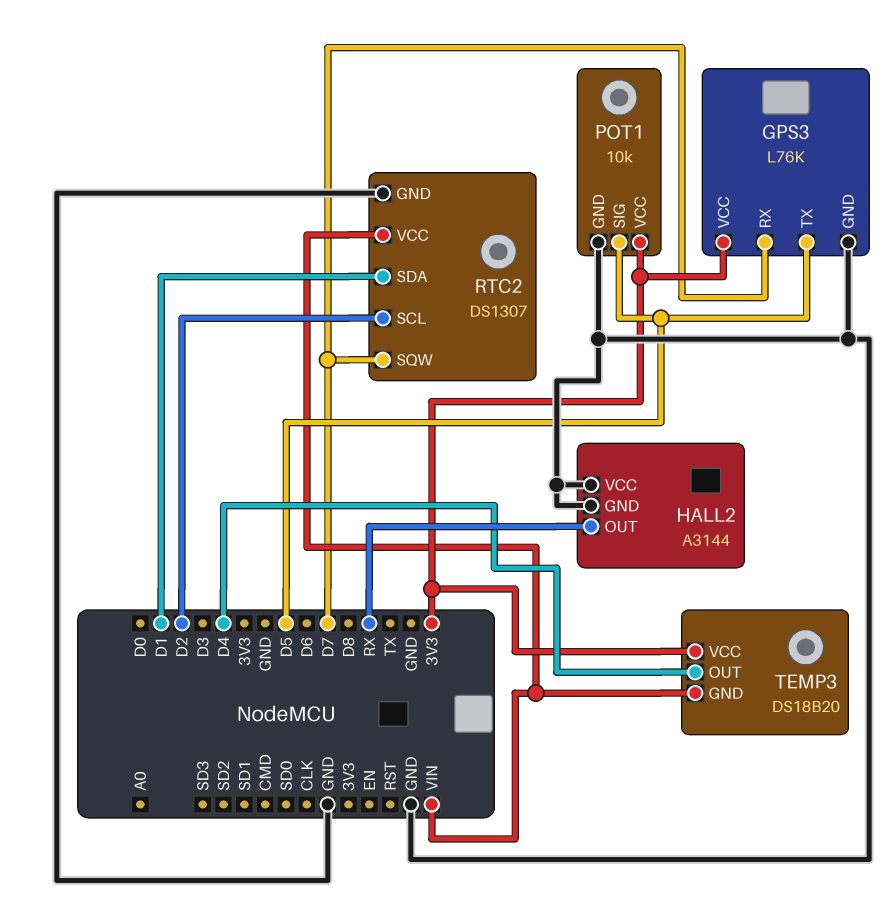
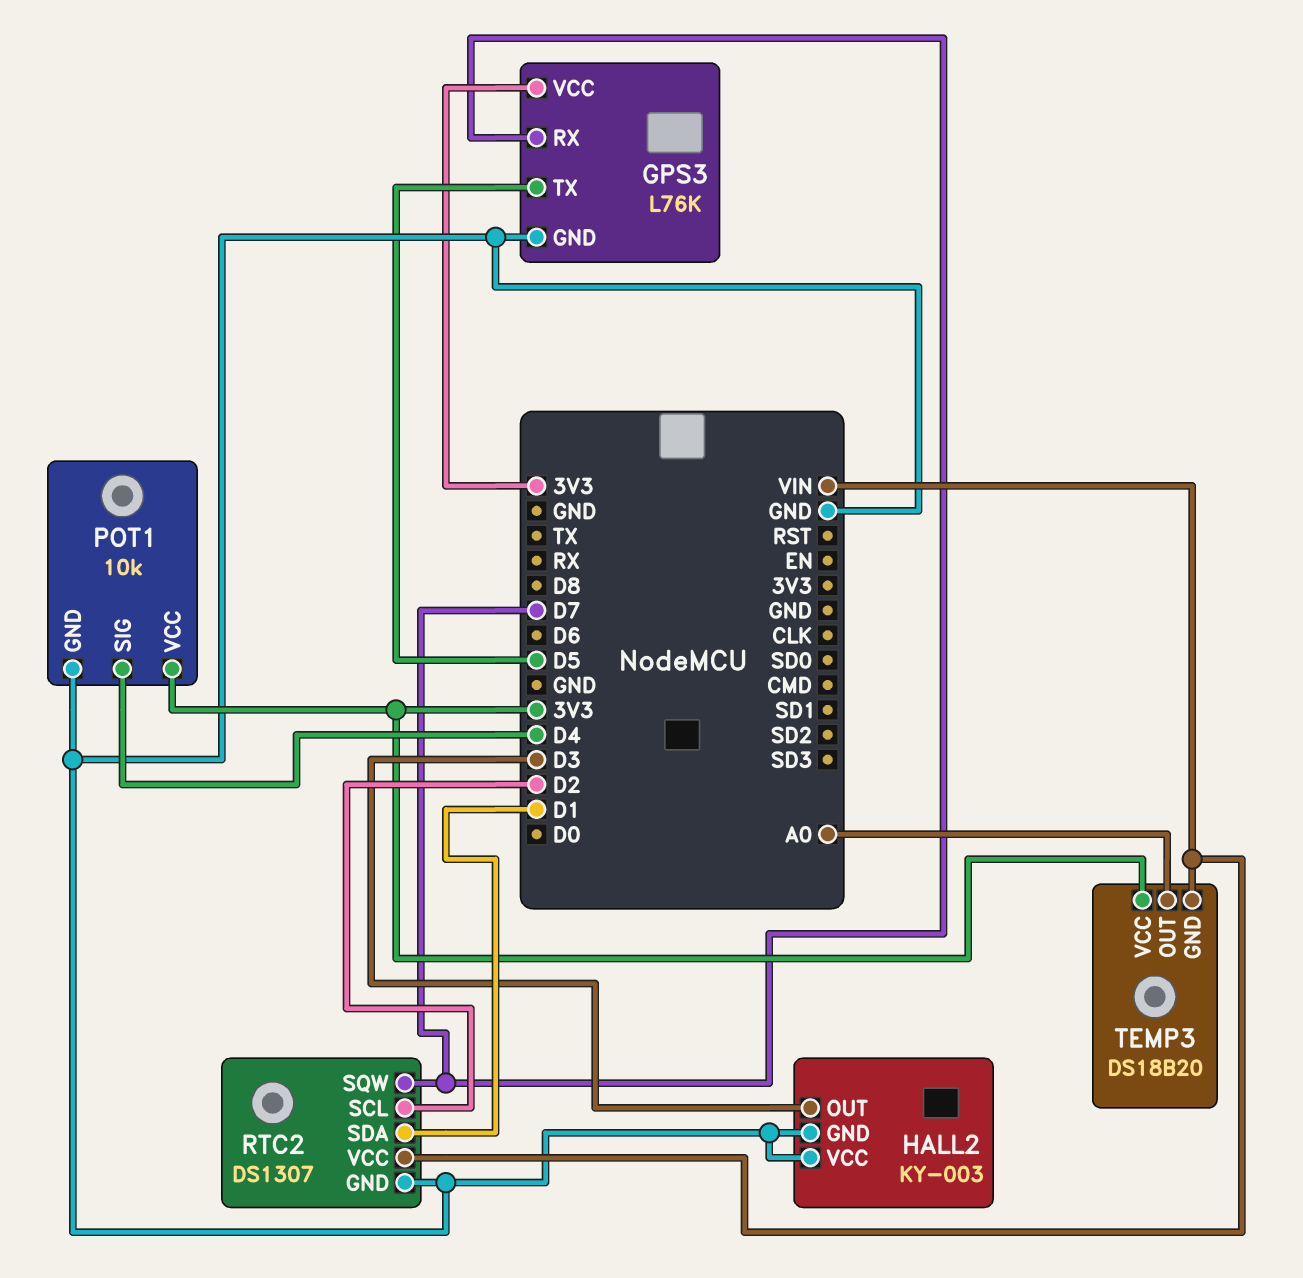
HALL2: A3144 -> KY-003
HALL2 pin OUT: RX -> D3
POT1 pin SIG: D5 -> D4
TEMP3 pin OUT: D4 -> A0

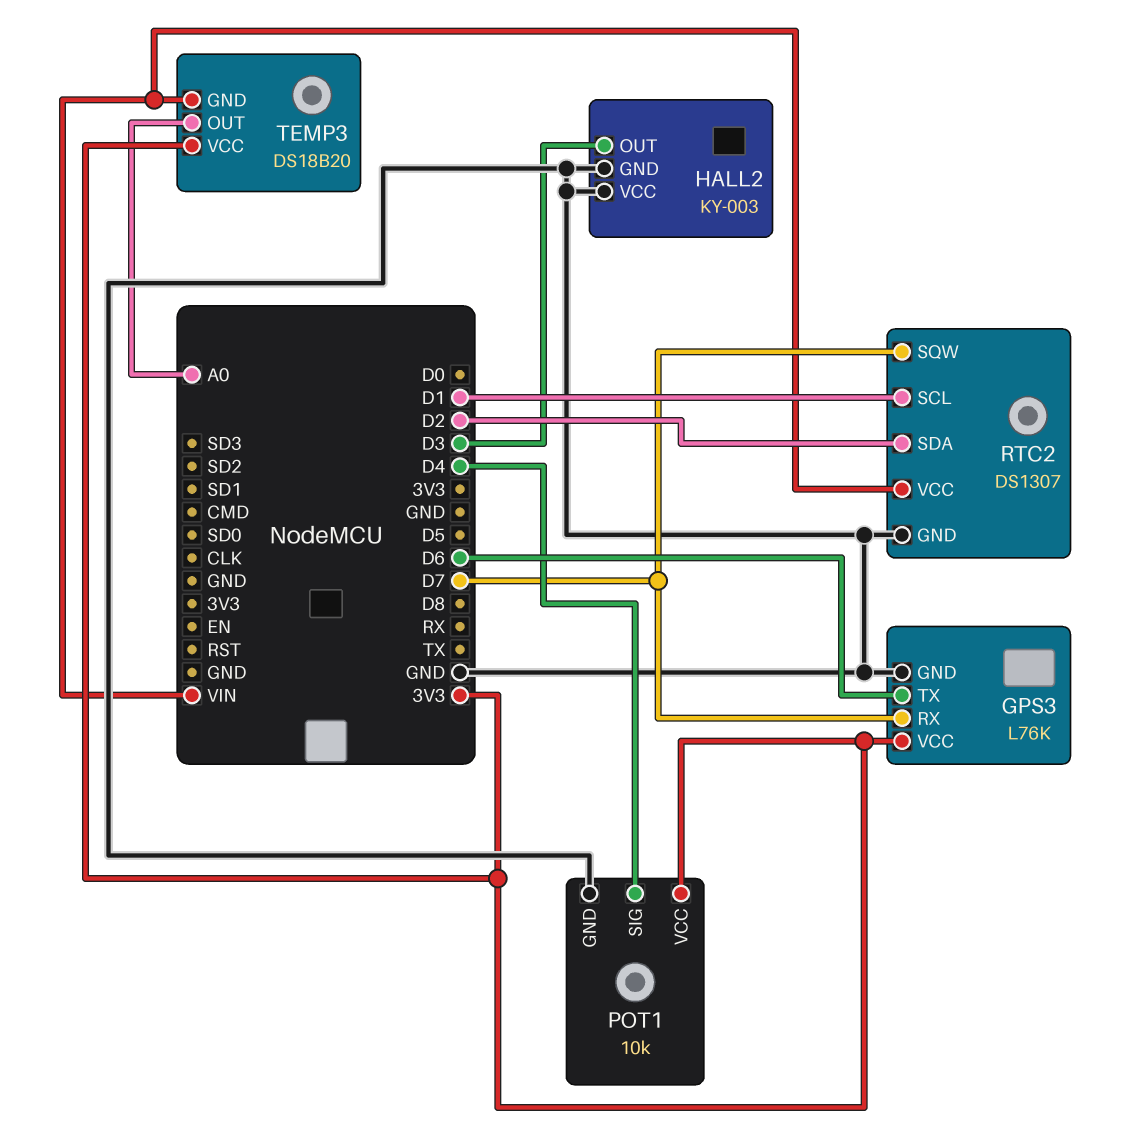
GPS3 pin TX: D5 -> D6
RTC2 pin SCL: D2 -> D1
RTC2 pin SDA: D1 -> D2

